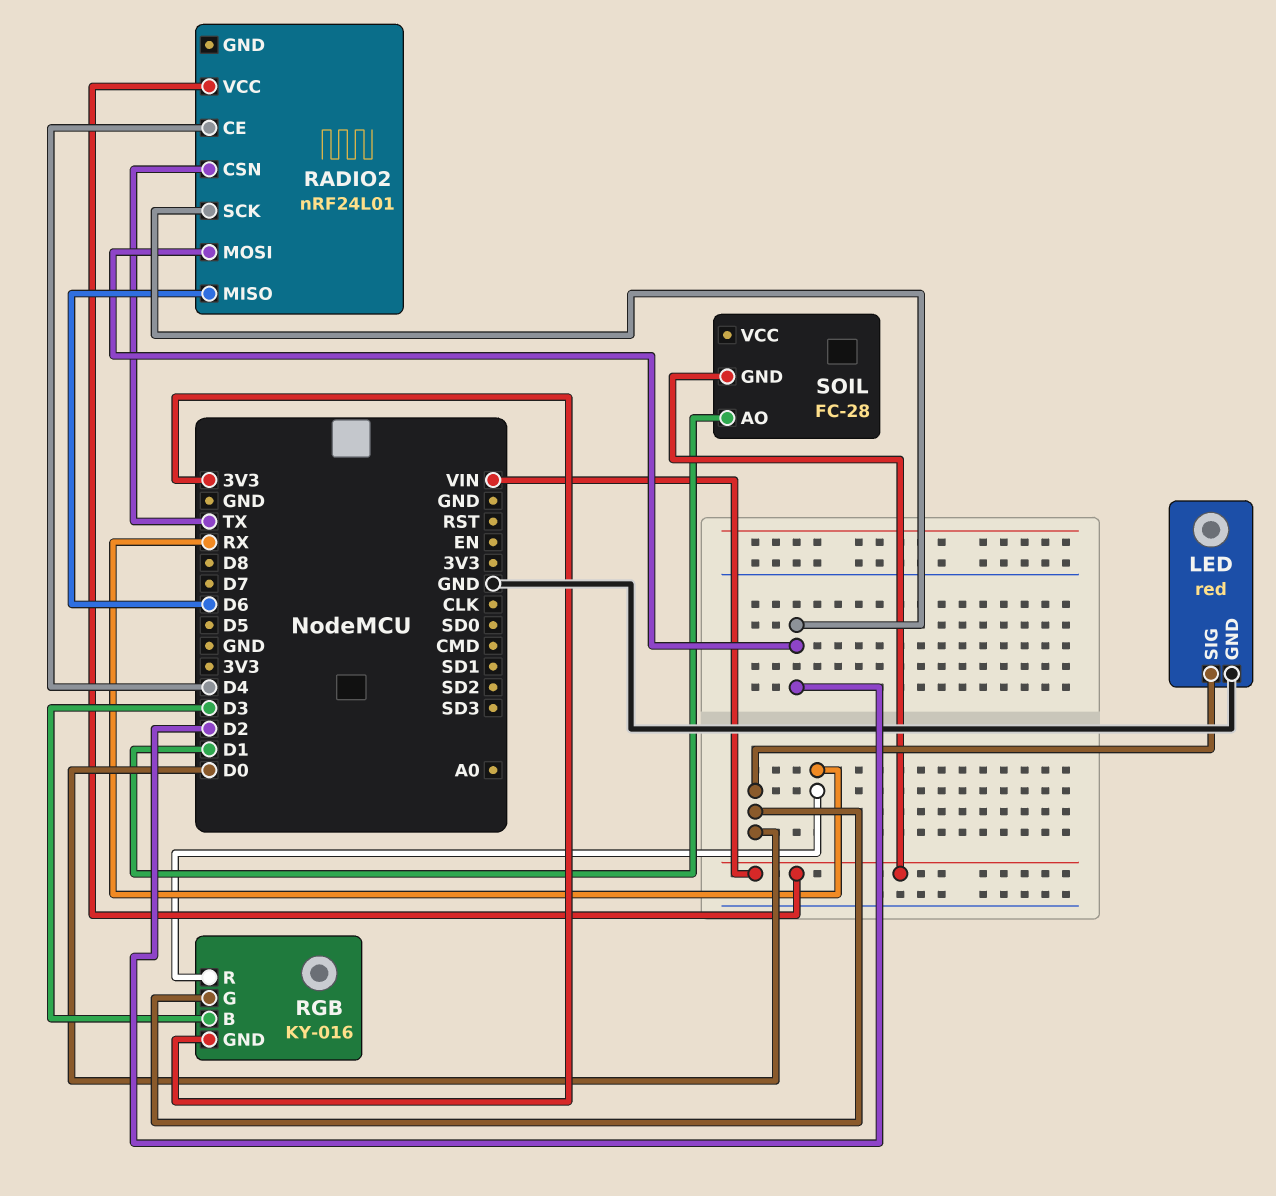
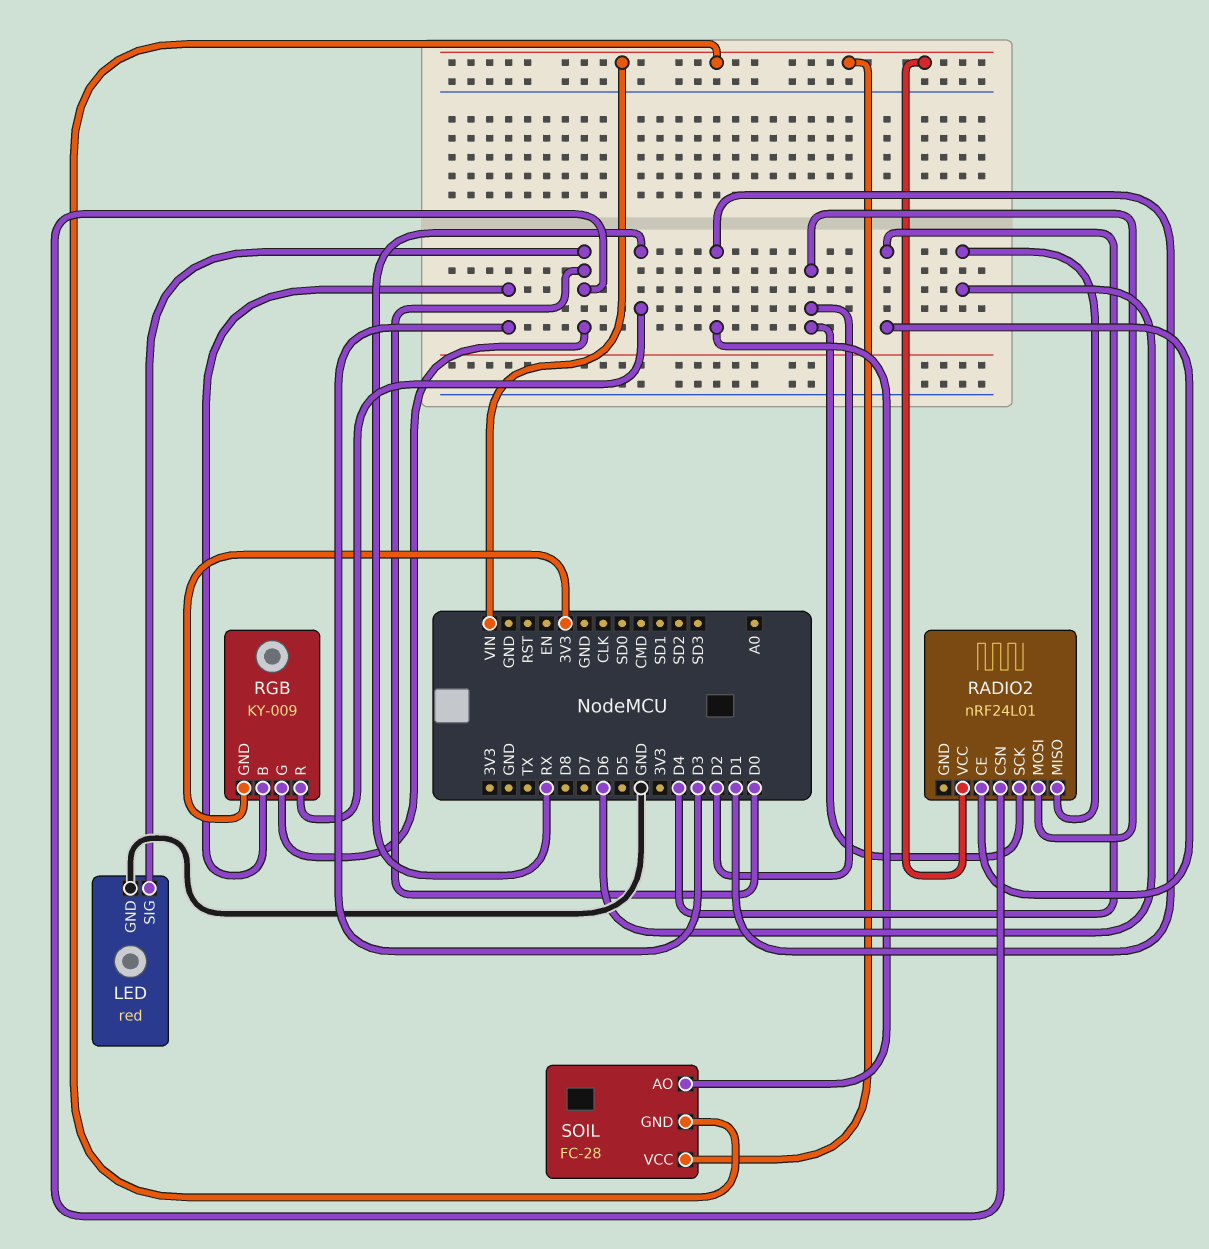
RADIO2 pin CSN: TX -> D0
RGB: KY-016 -> KY-009
SOIL pin VCC: none -> VIN

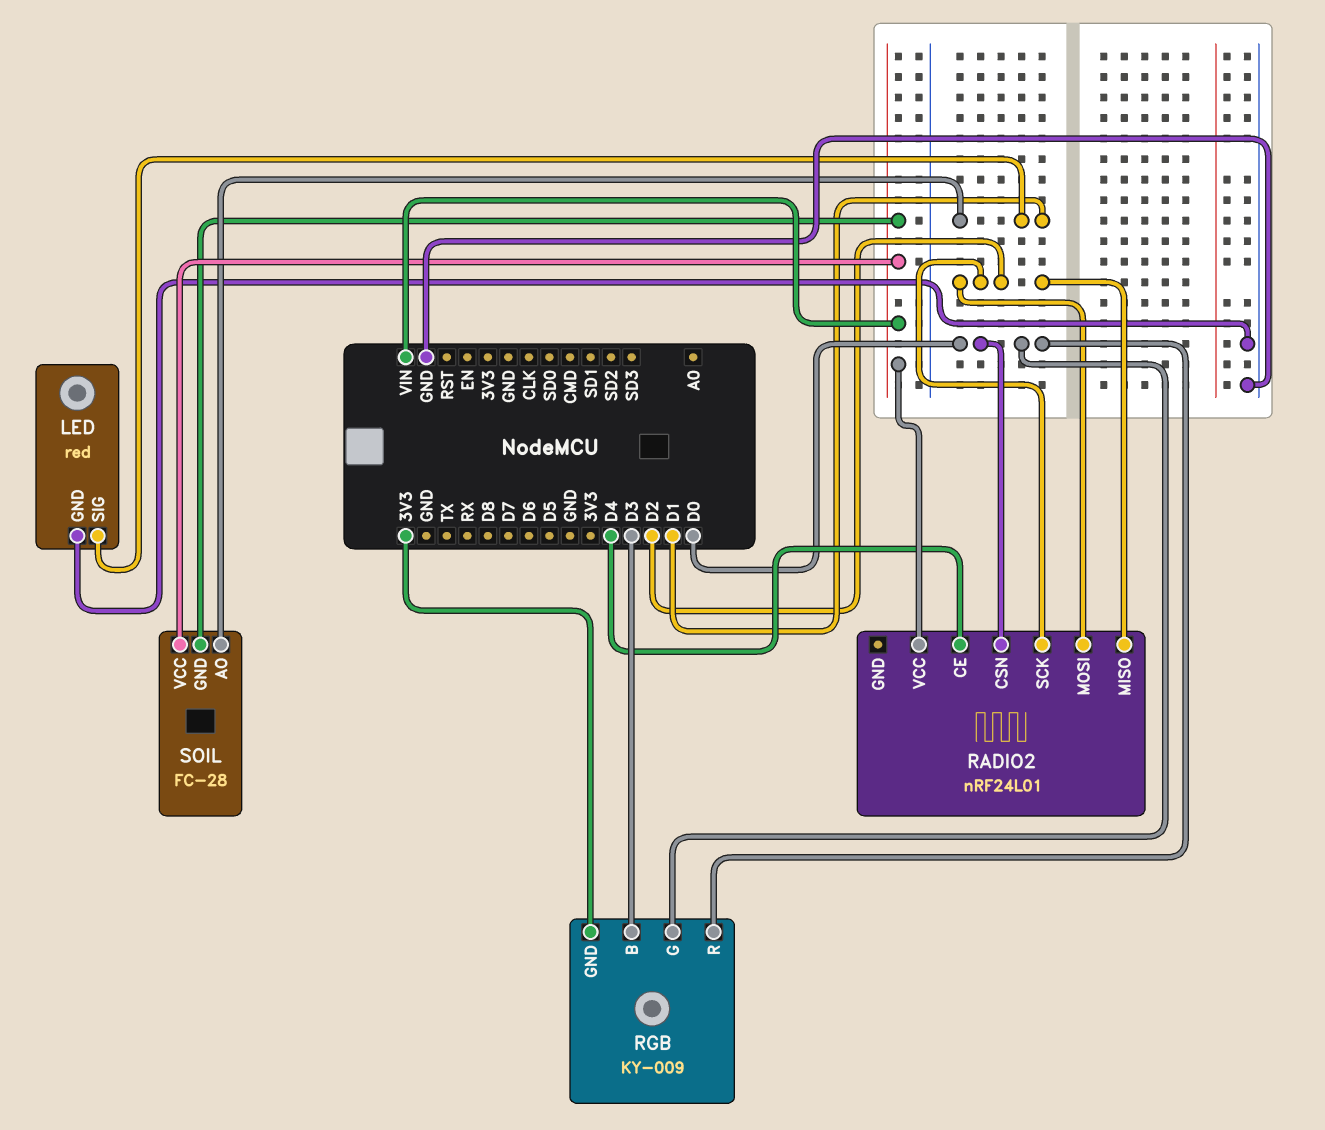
LED pin SIG: D0 -> D1
RADIO2 pin MISO: D6 -> D2
RGB pin R: RX -> D0

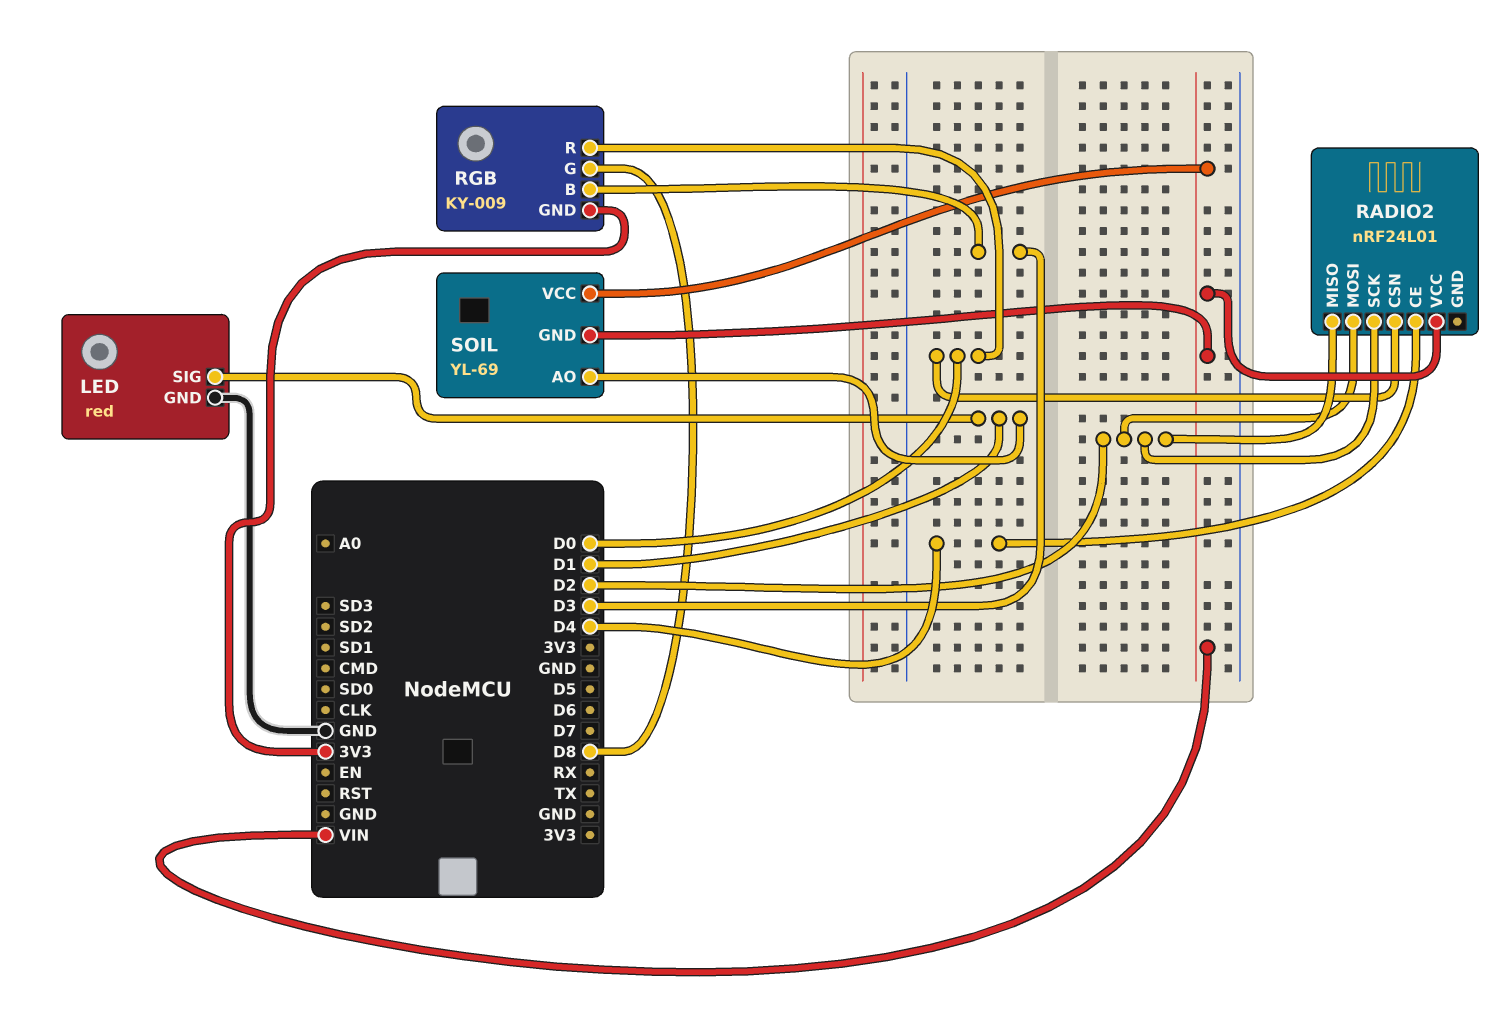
RGB pin G: D0 -> D8
SOIL: FC-28 -> YL-69

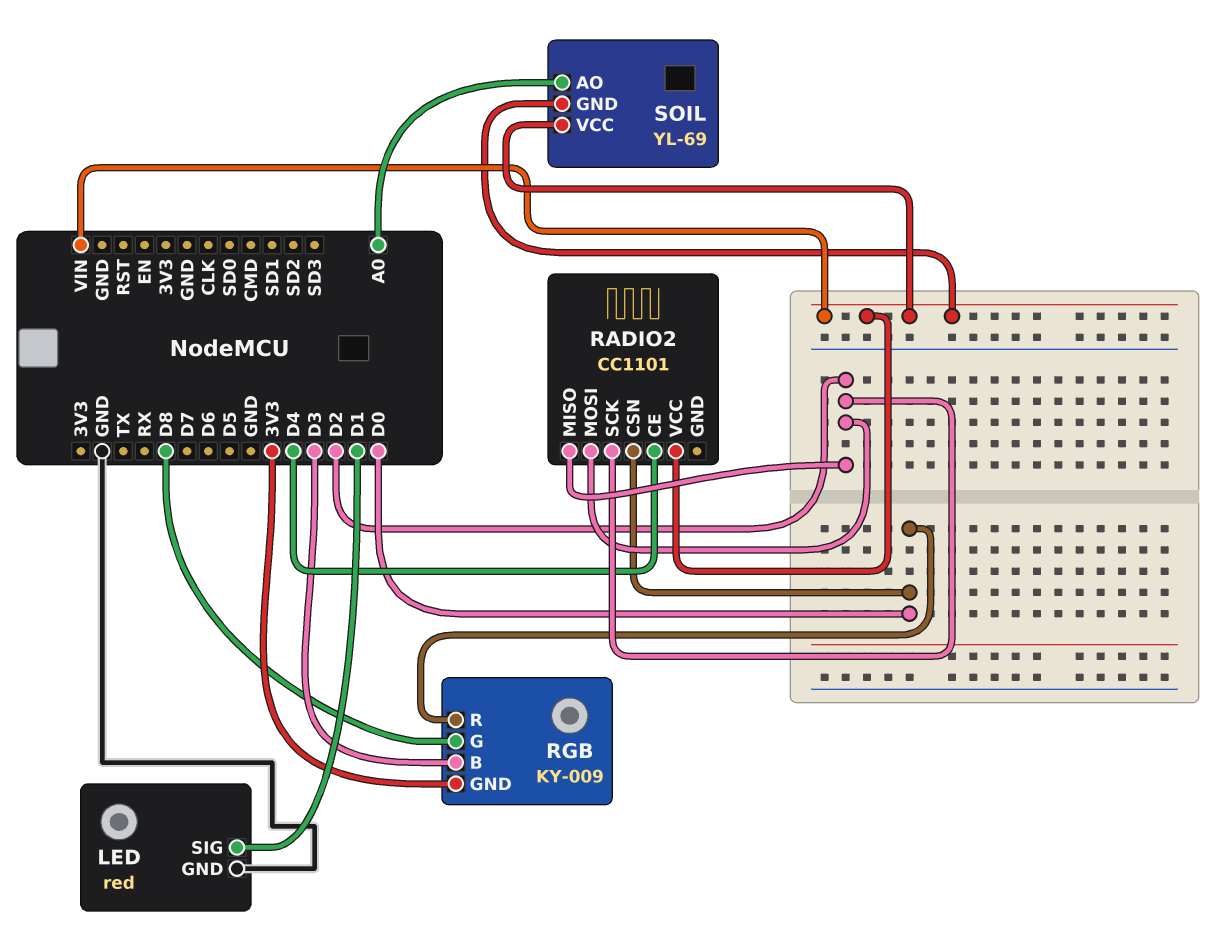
RADIO2: nRF24L01 -> CC1101
SOIL pin AO: D1 -> A0

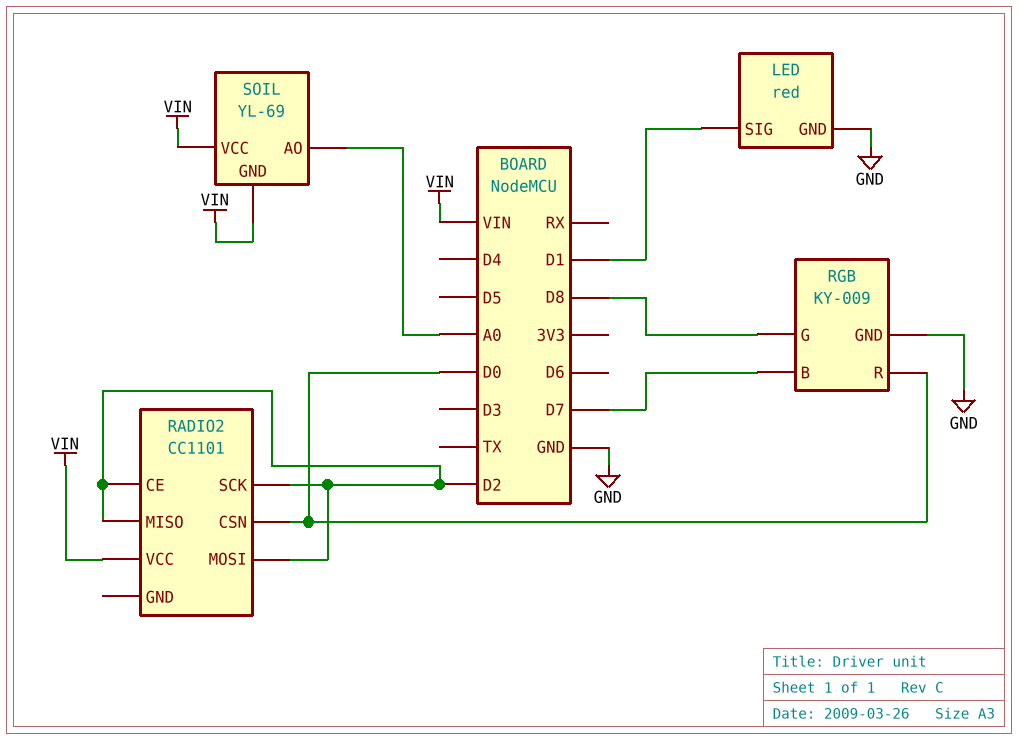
RADIO2 pin CE: D4 -> D2
RGB pin B: D3 -> D7
RGB pin GND: 3V3 -> GND

